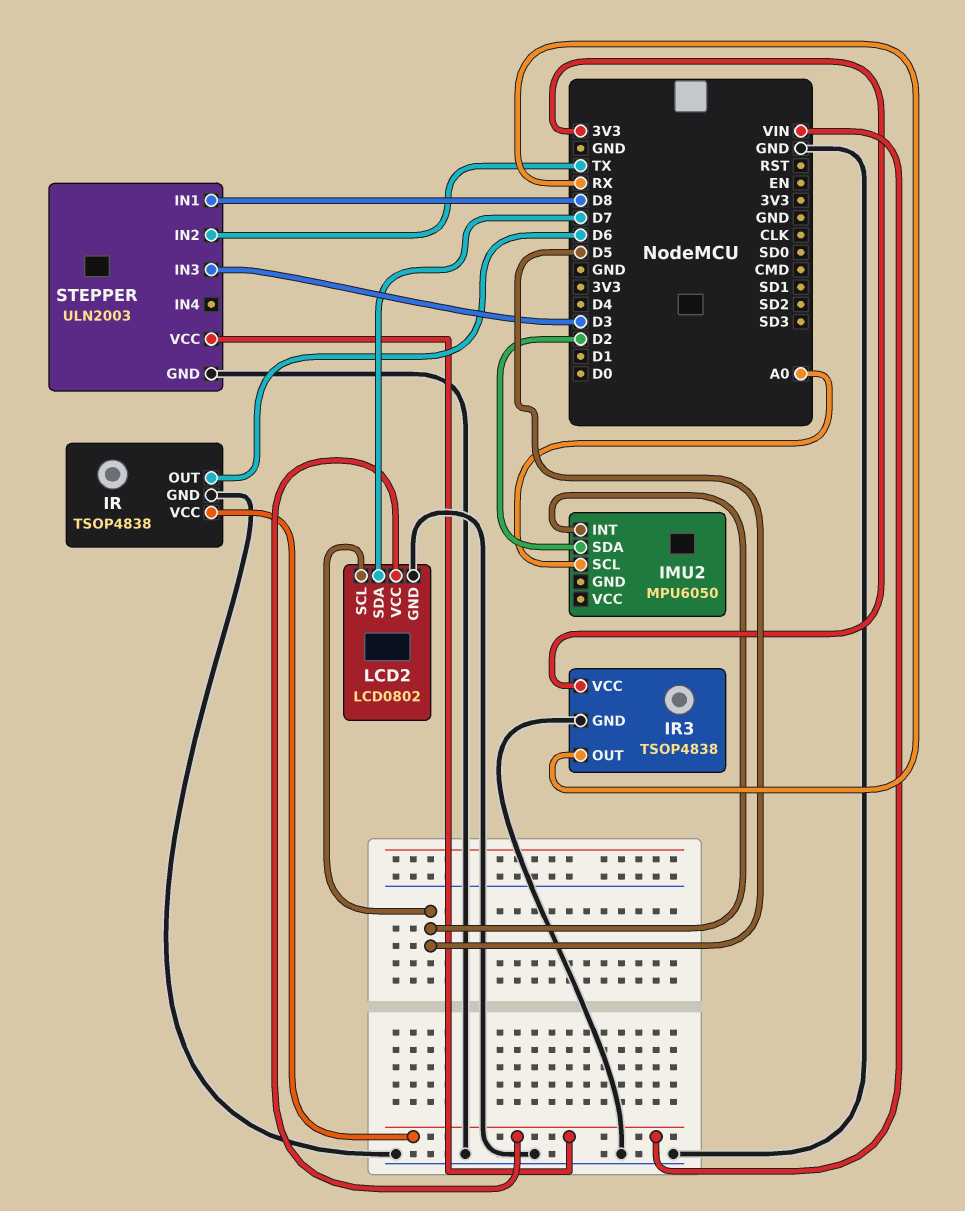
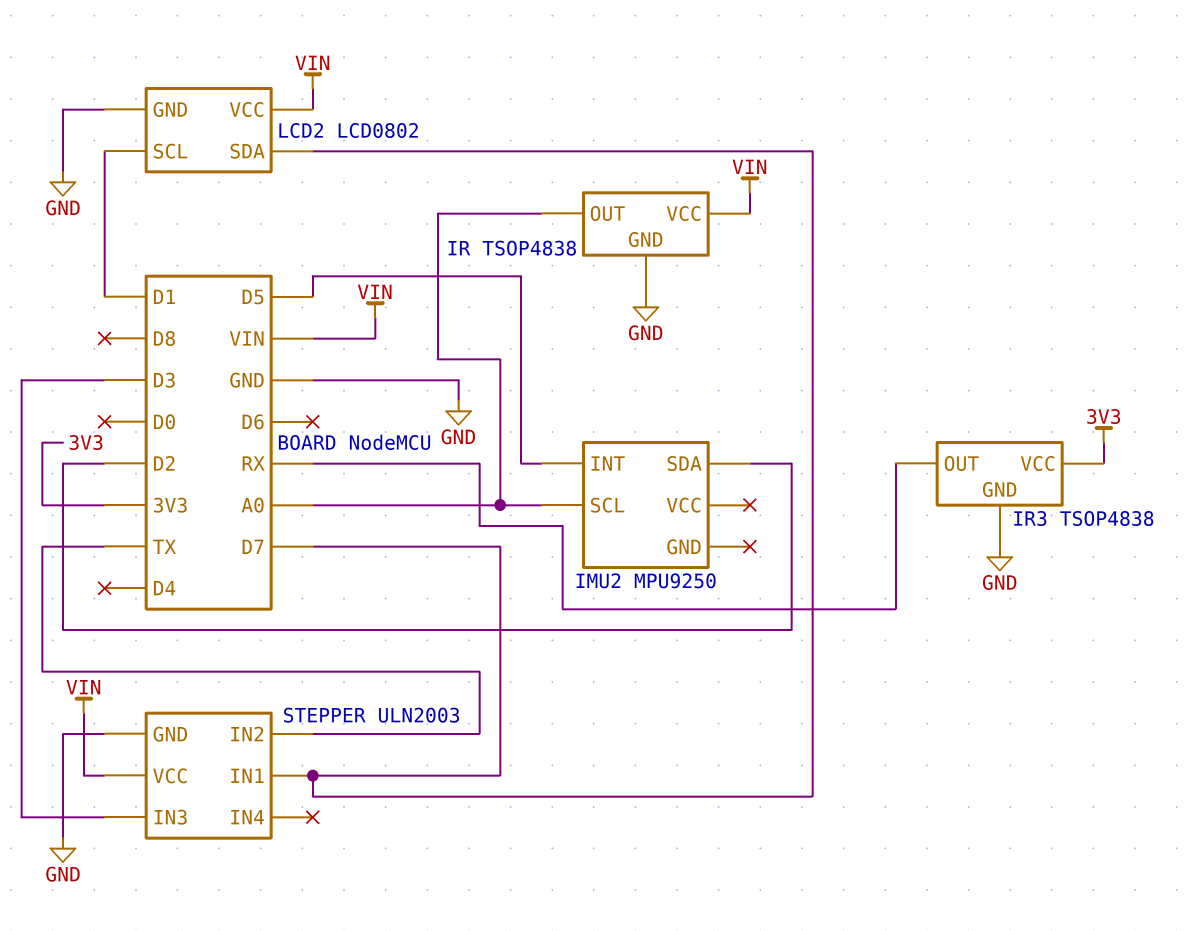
IMU2: MPU6050 -> MPU9250
IR pin OUT: D6 -> A0
LCD2 pin SCL: D5 -> D1
STEPPER pin IN1: D8 -> D7

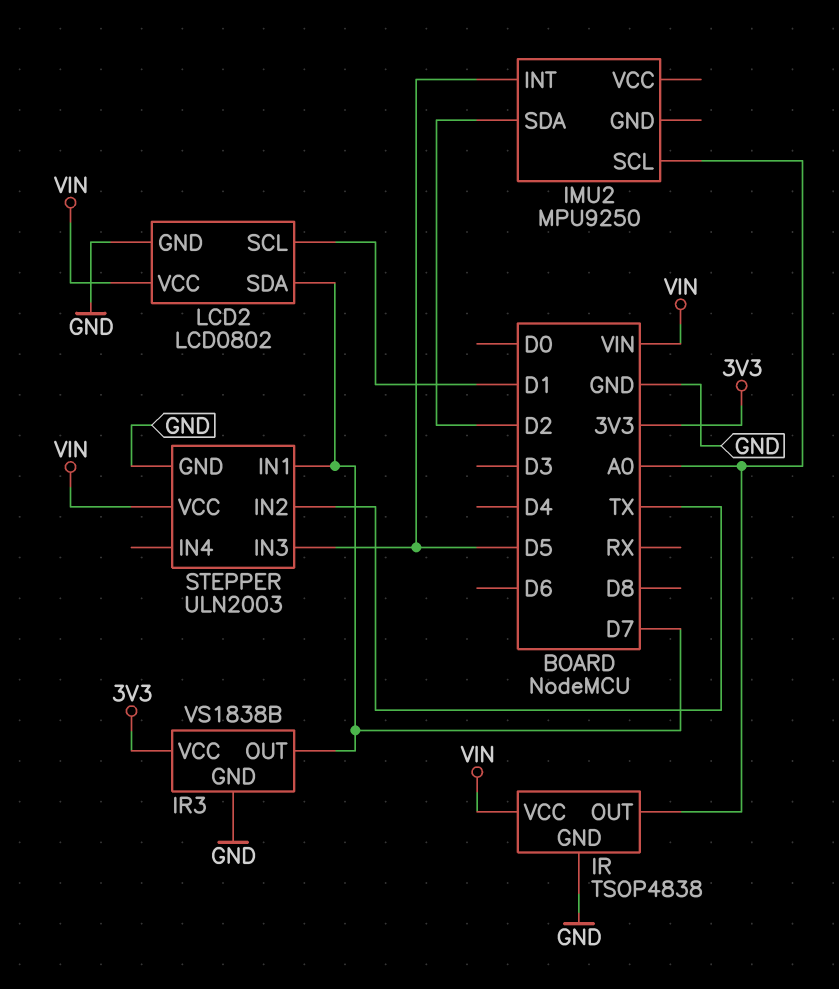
IR3: TSOP4838 -> VS1838B
IR3 pin OUT: RX -> D7
STEPPER pin IN3: D3 -> D5

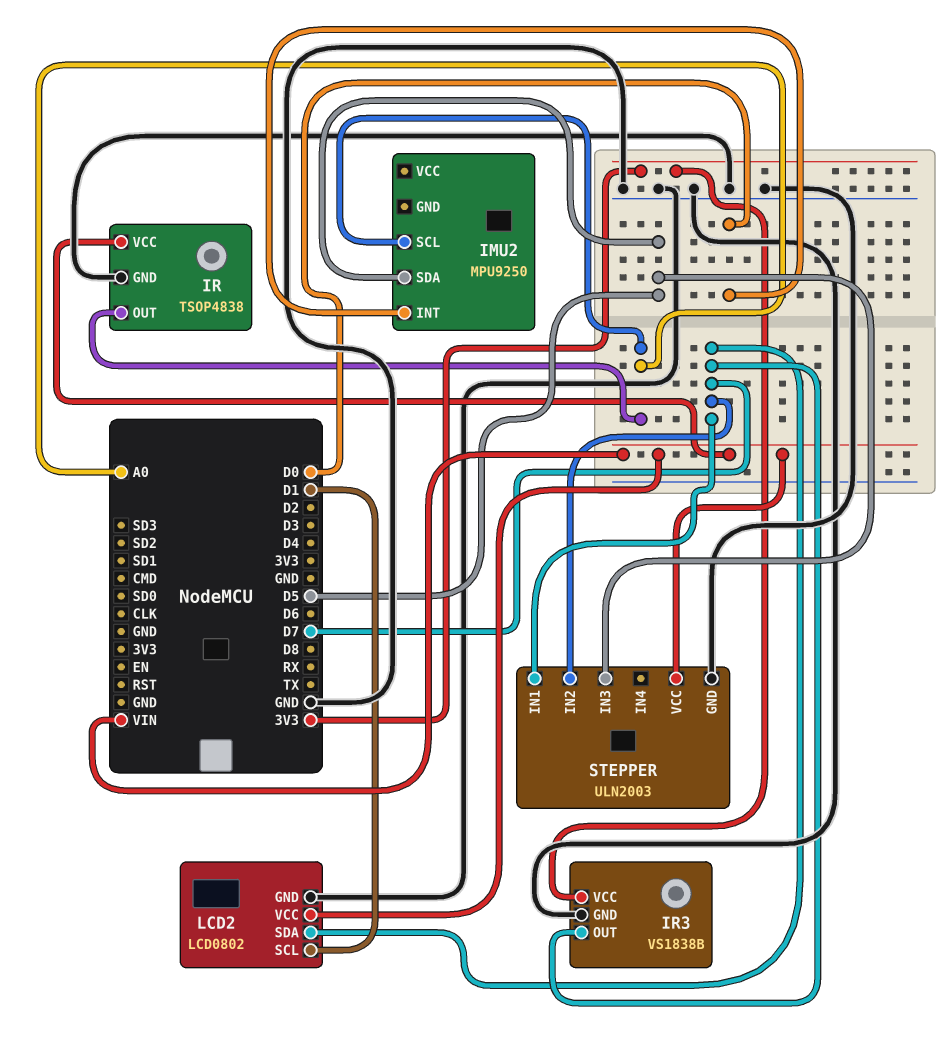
IMU2 pin INT: D5 -> D0
IMU2 pin SDA: D2 -> D5
STEPPER pin IN2: TX -> D7

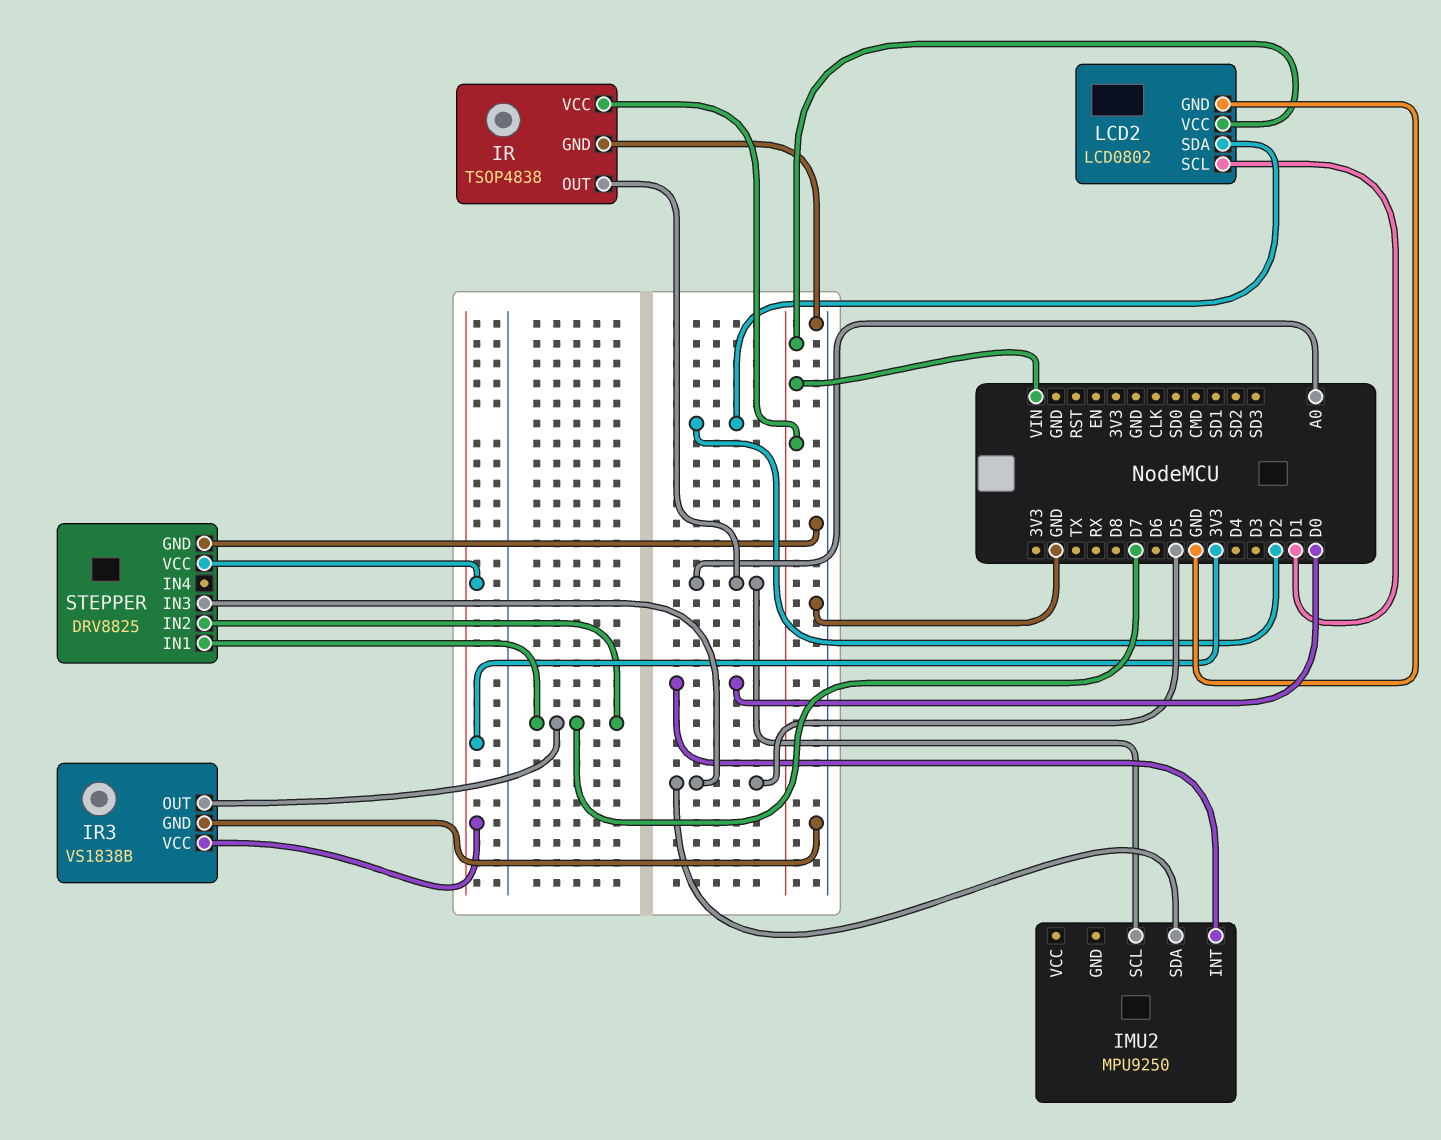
LCD2 pin SDA: D7 -> D2
STEPPER: ULN2003 -> DRV8825
STEPPER pin VCC: VIN -> 3V3

